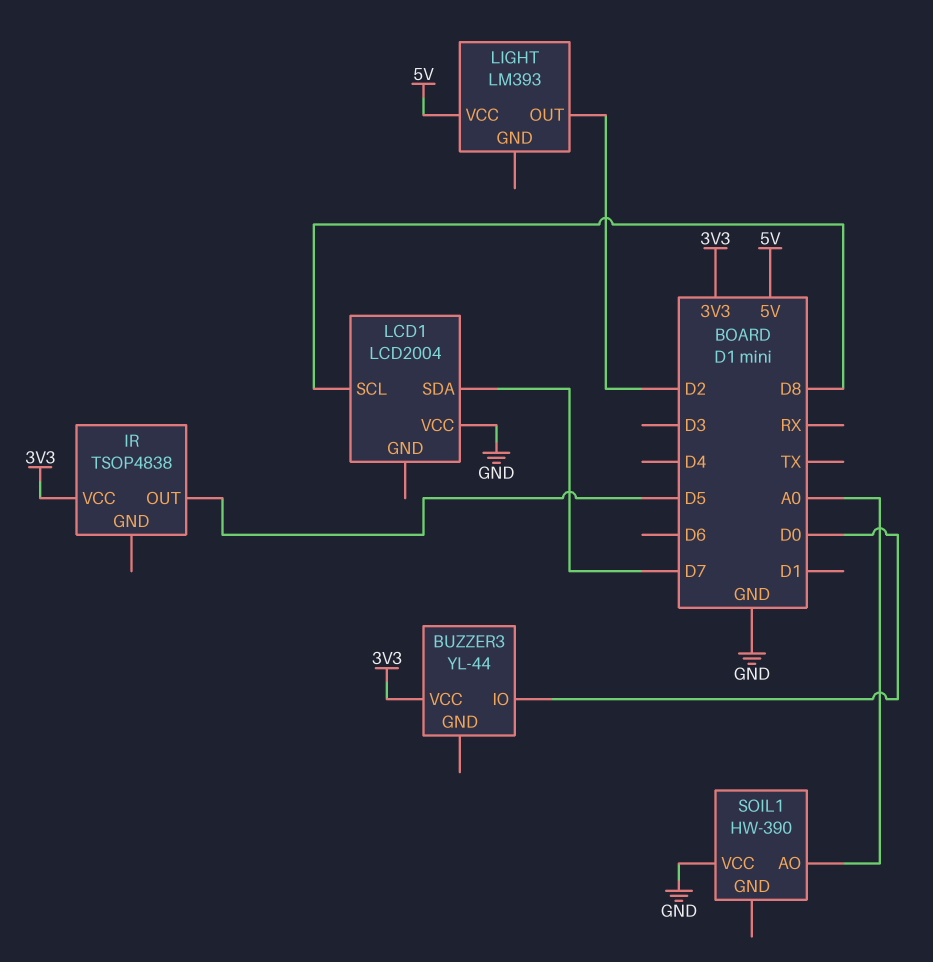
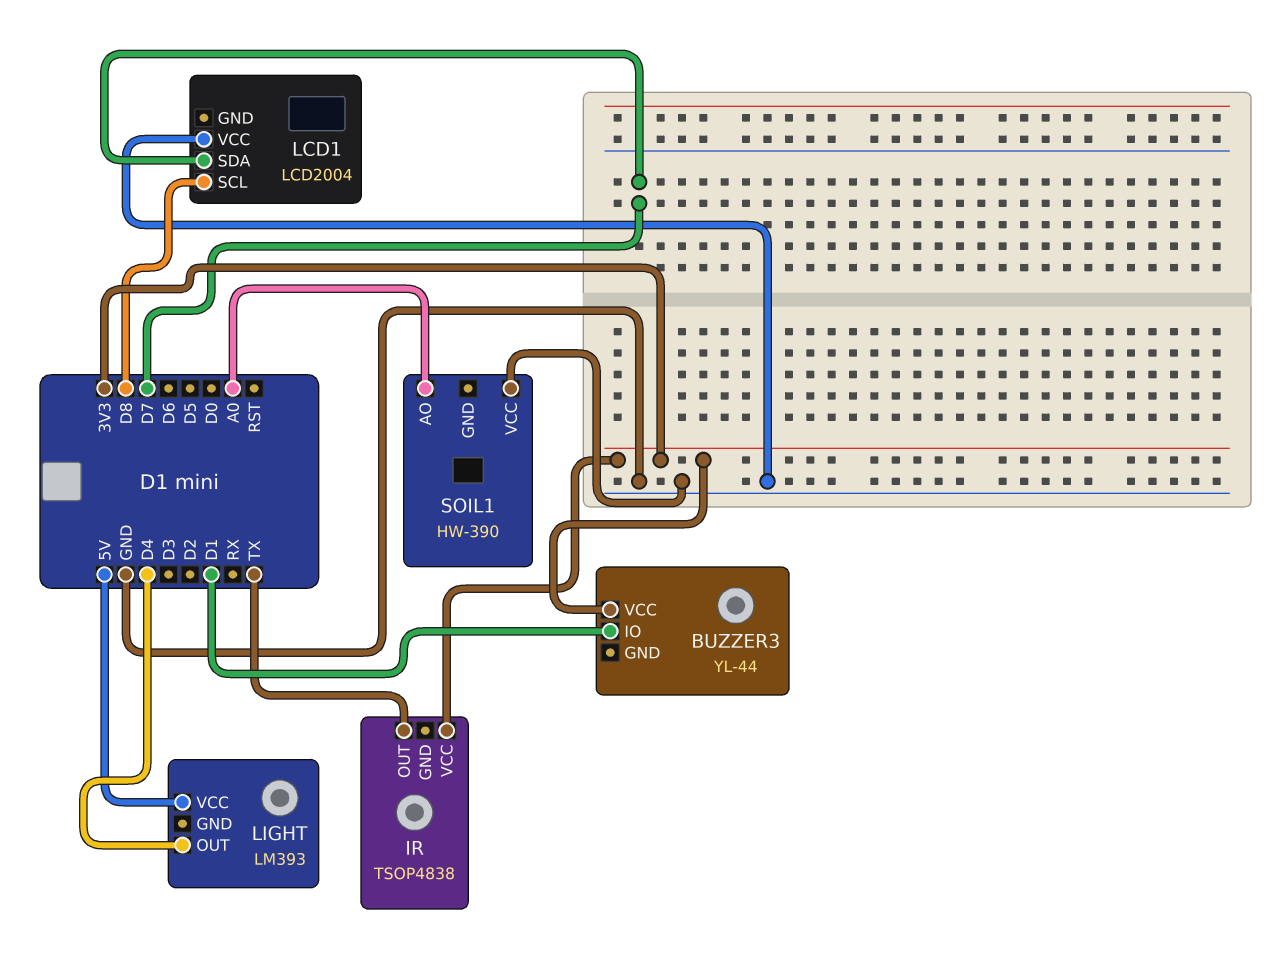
BUZZER3 pin IO: D0 -> D1
IR pin OUT: D5 -> TX
LIGHT pin OUT: D2 -> D4

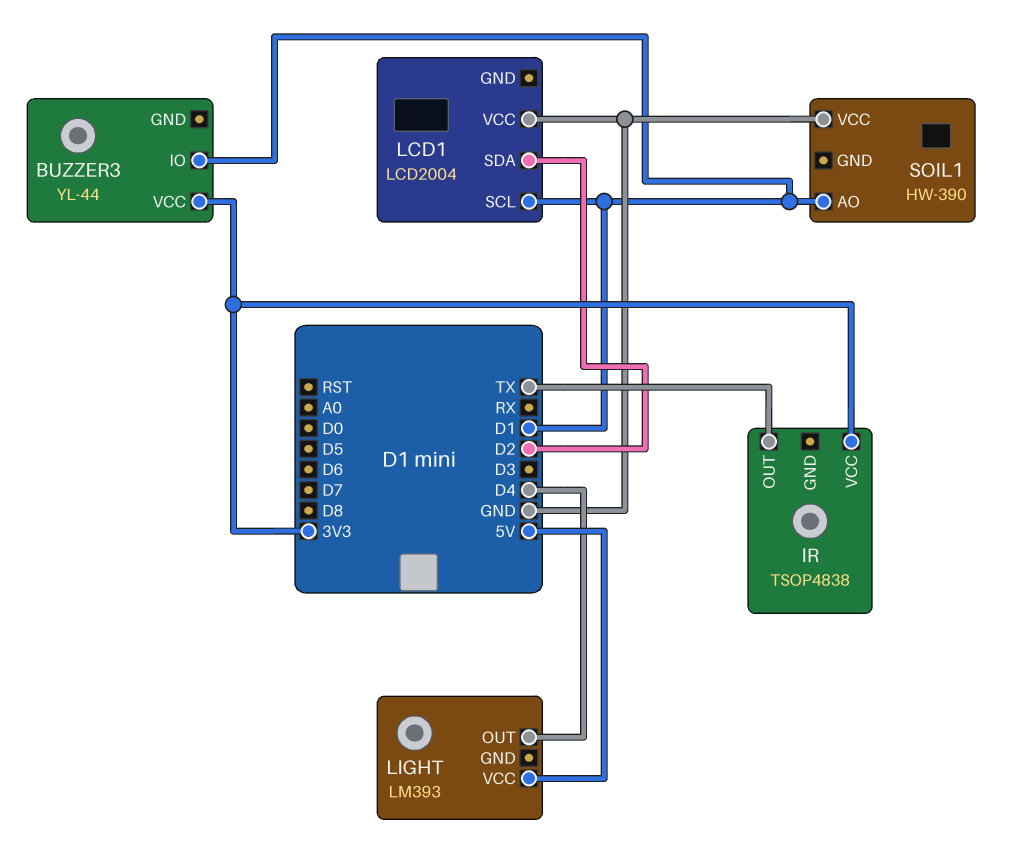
LCD1 pin SCL: D8 -> D1
LCD1 pin SDA: D7 -> D2
SOIL1 pin AO: A0 -> D1

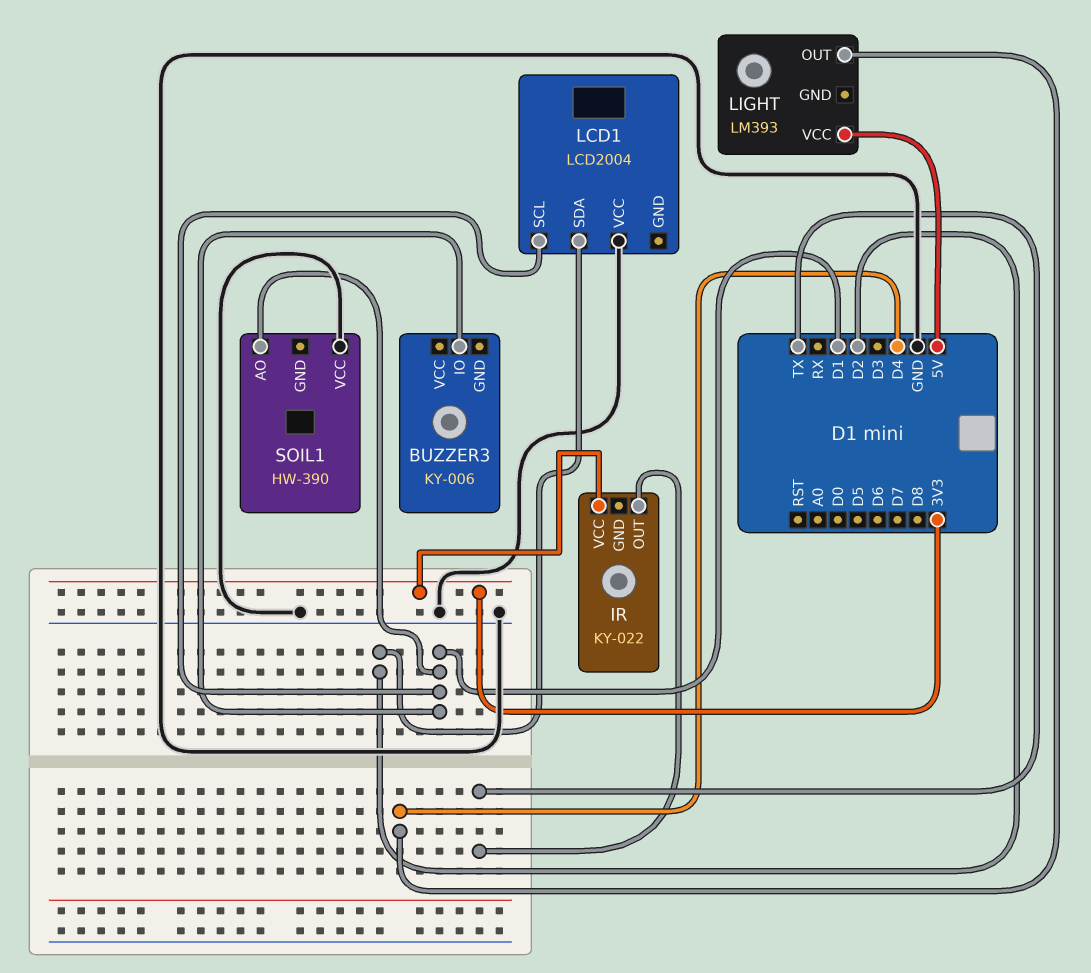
BUZZER3: YL-44 -> KY-006
BUZZER3 pin VCC: 3V3 -> none
IR: TSOP4838 -> KY-022

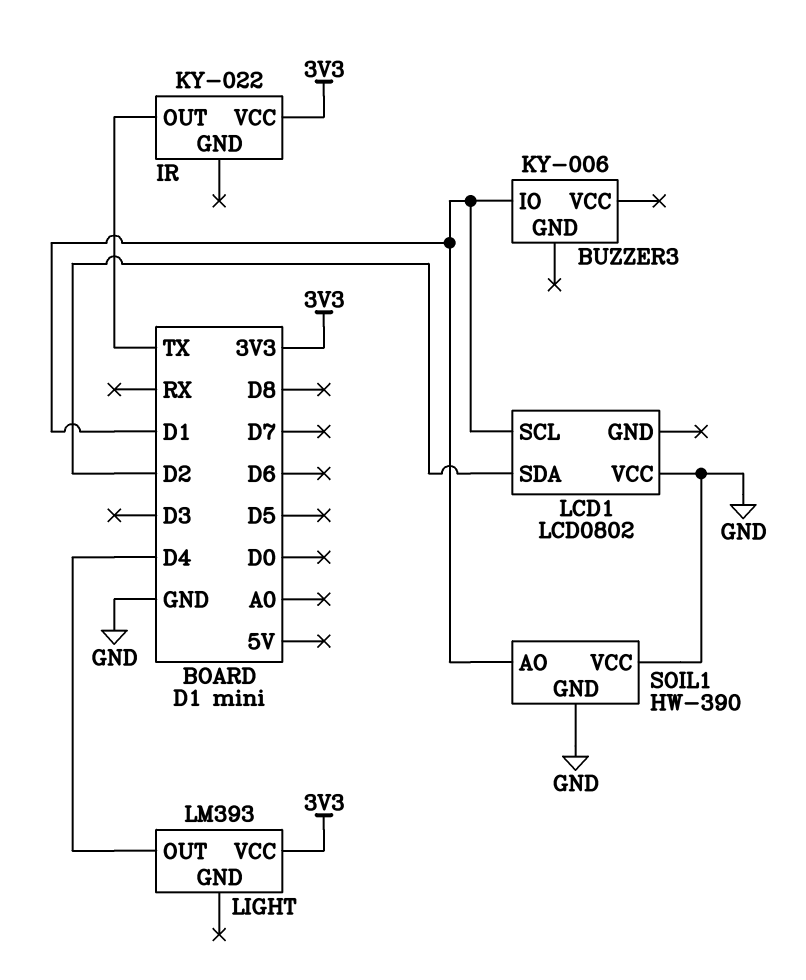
LCD1: LCD2004 -> LCD0802
LIGHT pin VCC: 5V -> 3V3
SOIL1 pin GND: none -> GND

